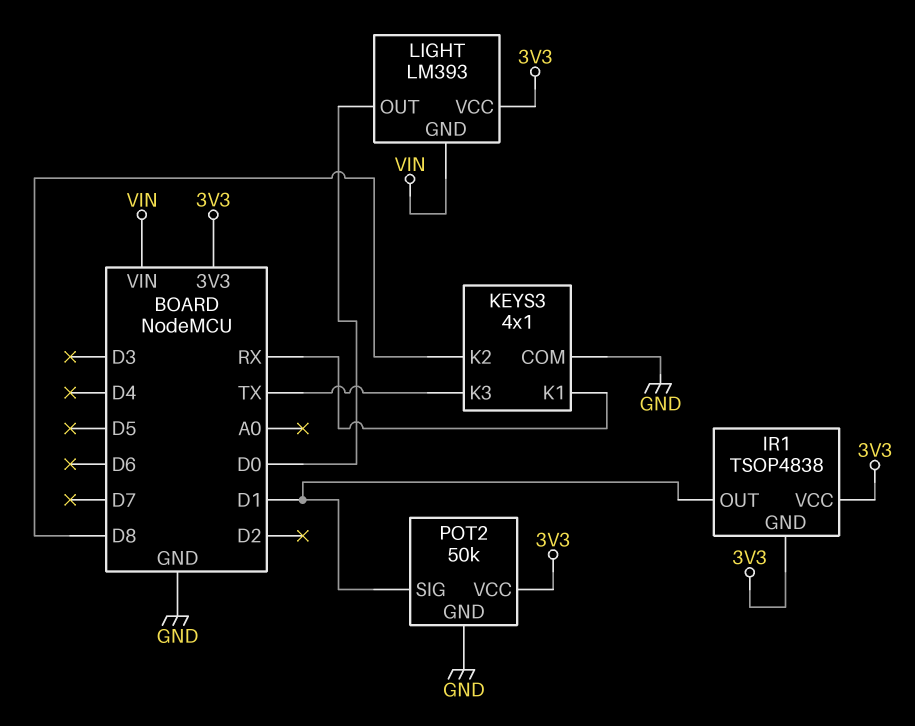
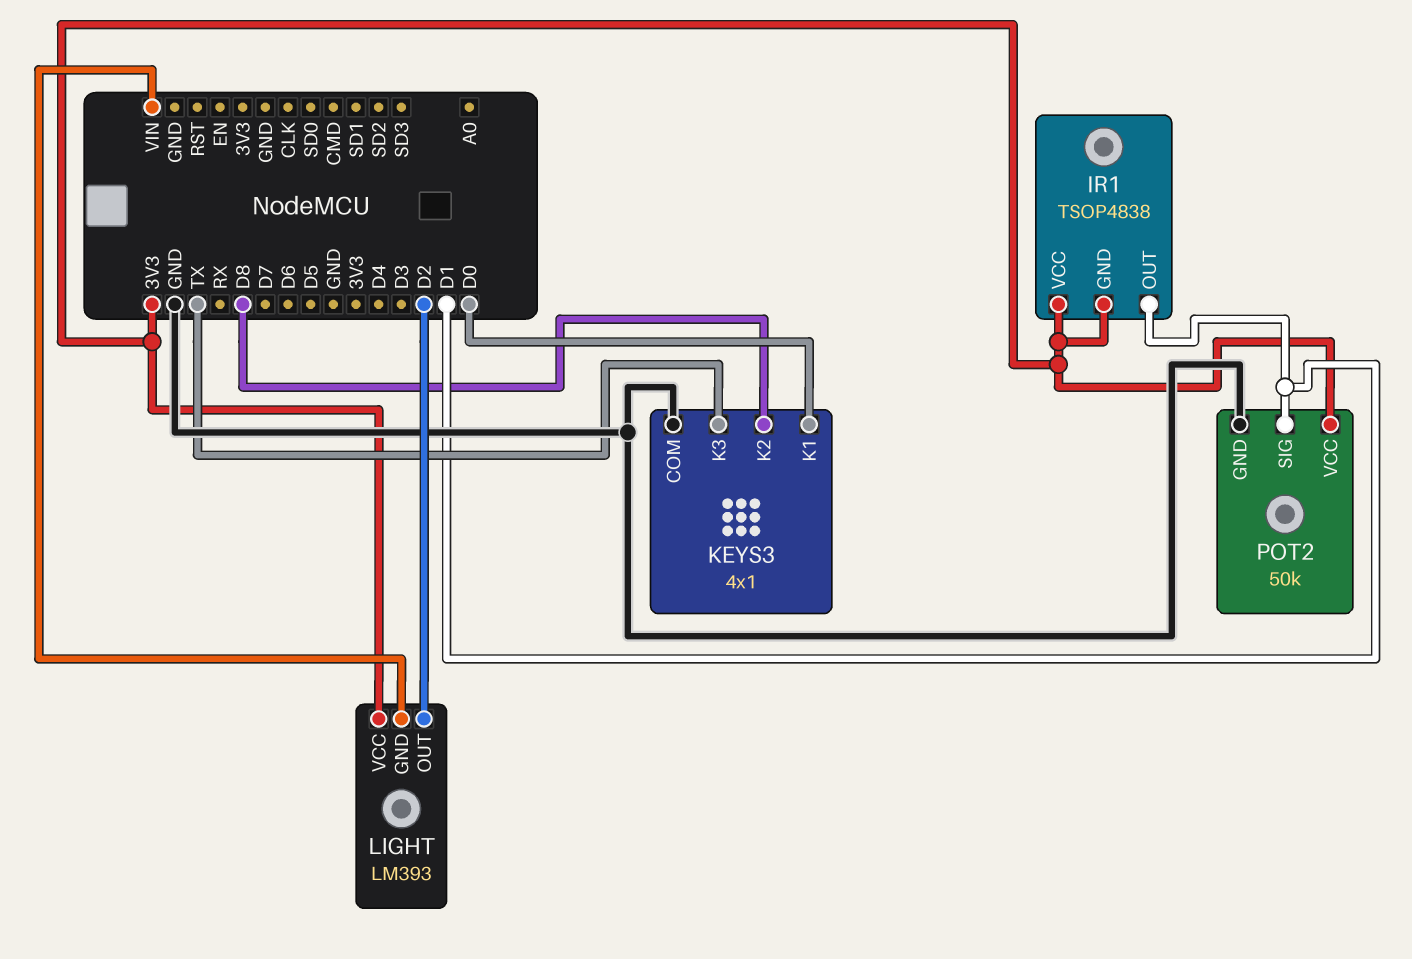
KEYS3 pin K1: RX -> D0
LIGHT pin OUT: D0 -> D2

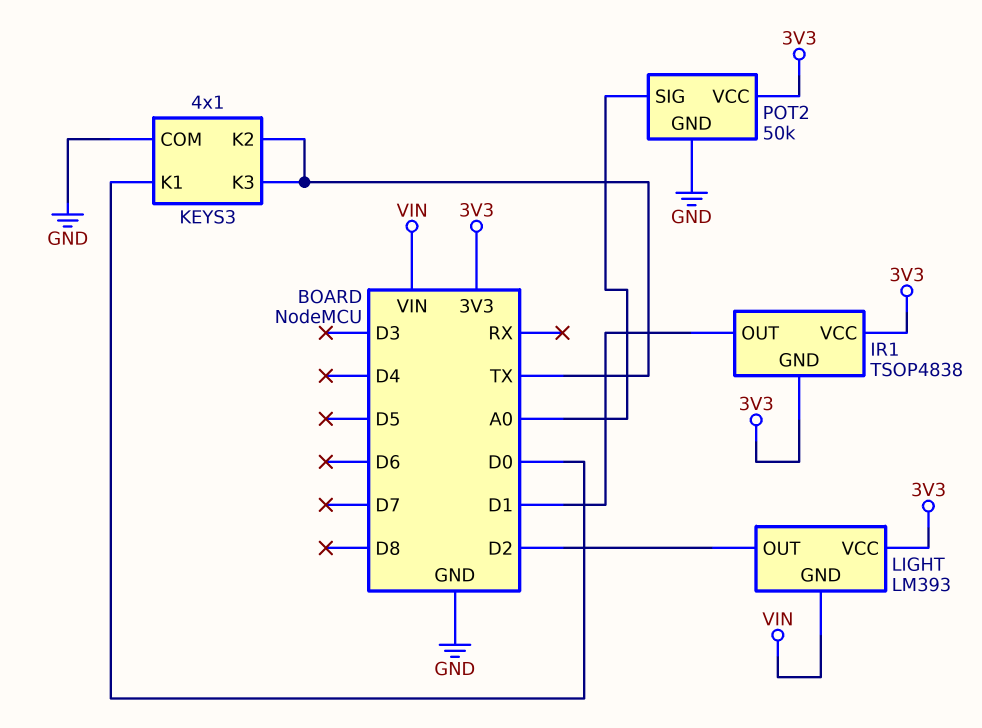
KEYS3 pin K2: D8 -> TX
POT2 pin SIG: D1 -> A0

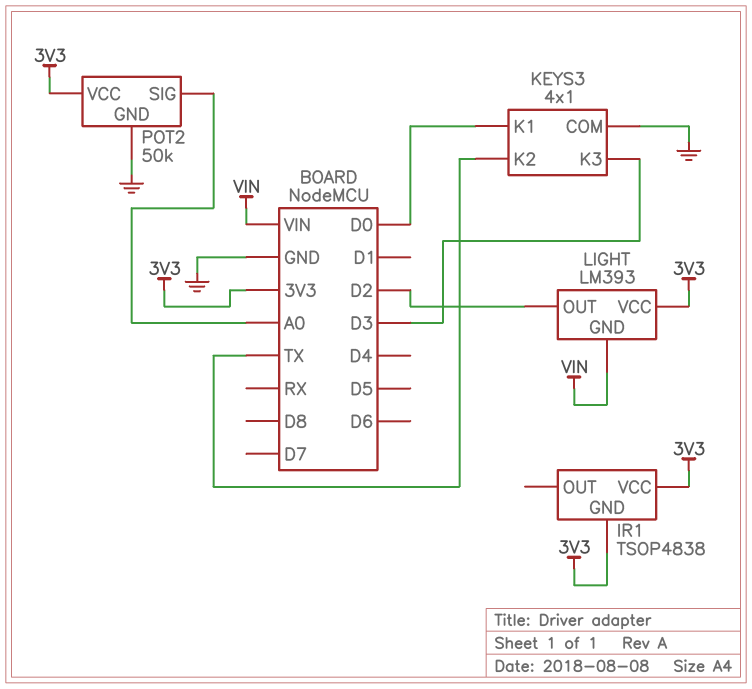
IR1 pin OUT: D1 -> none
KEYS3 pin K3: TX -> D3

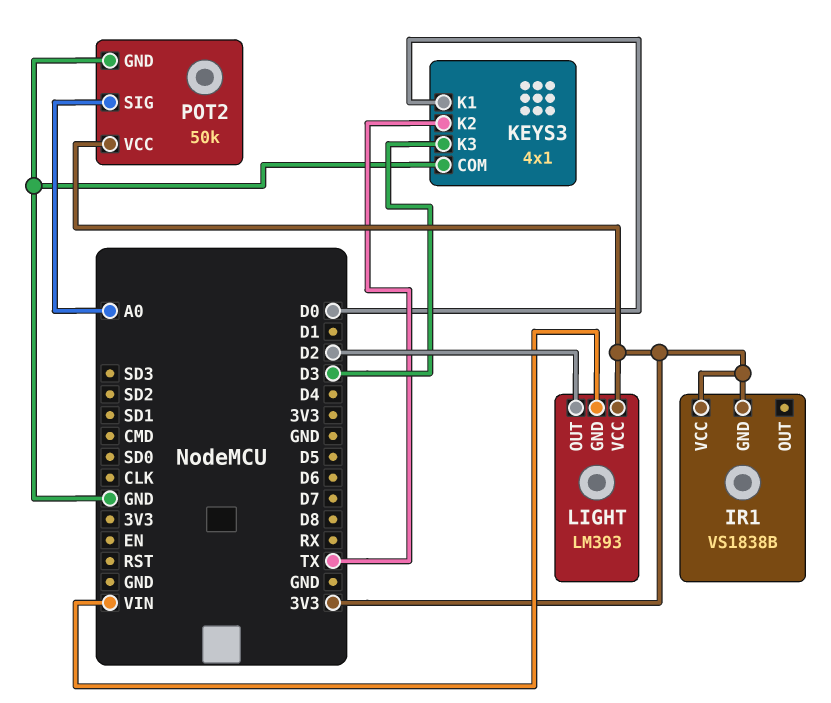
IR1: TSOP4838 -> VS1838B

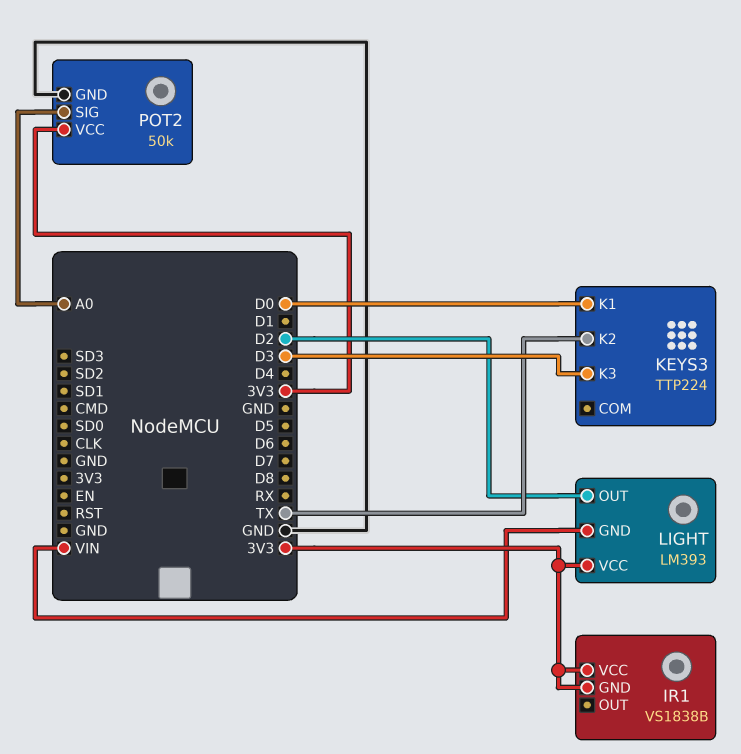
KEYS3: 4x1 -> TTP224
KEYS3 pin COM: GND -> none

